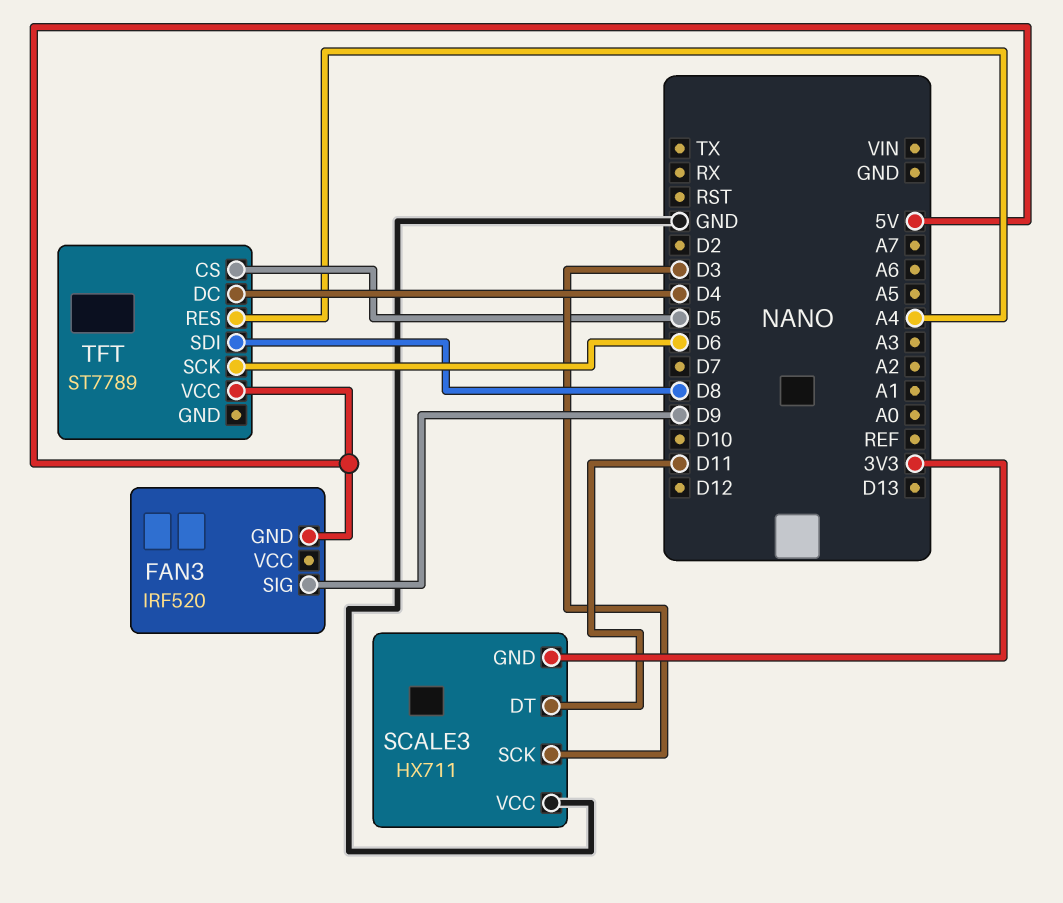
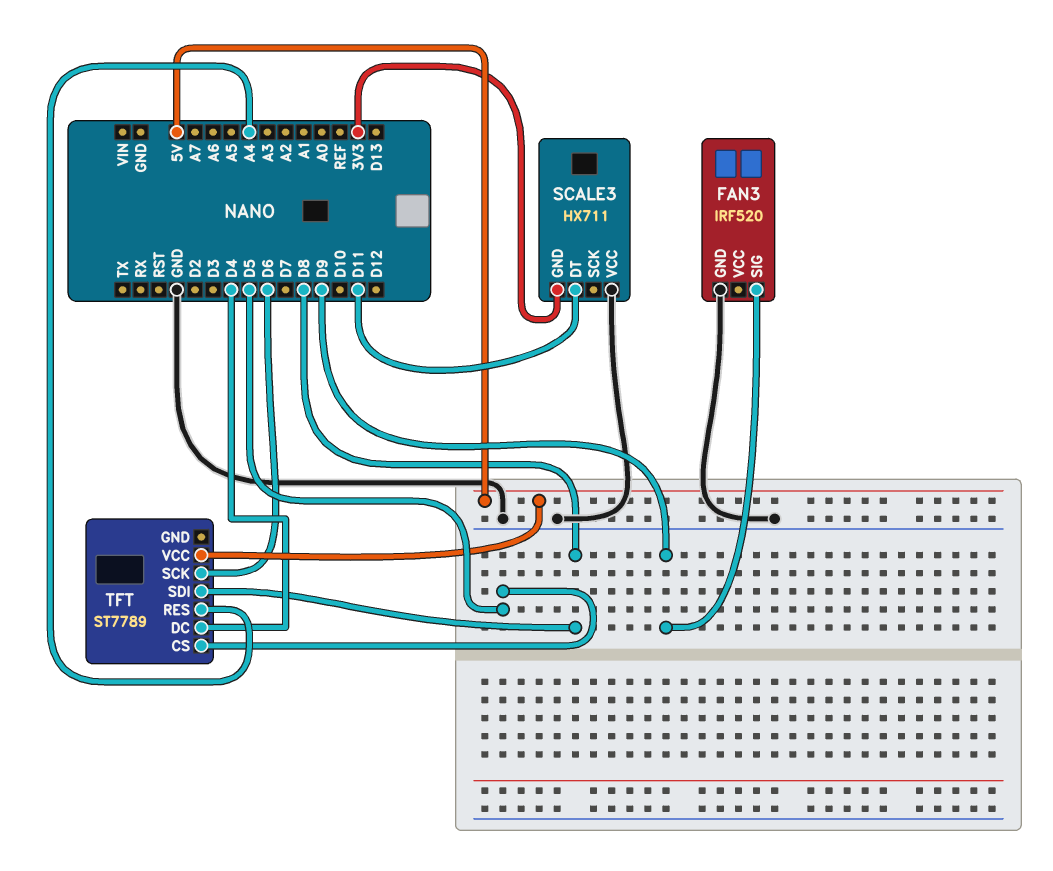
FAN3 pin GND: 5V -> GND
SCALE3 pin SCK: D3 -> none

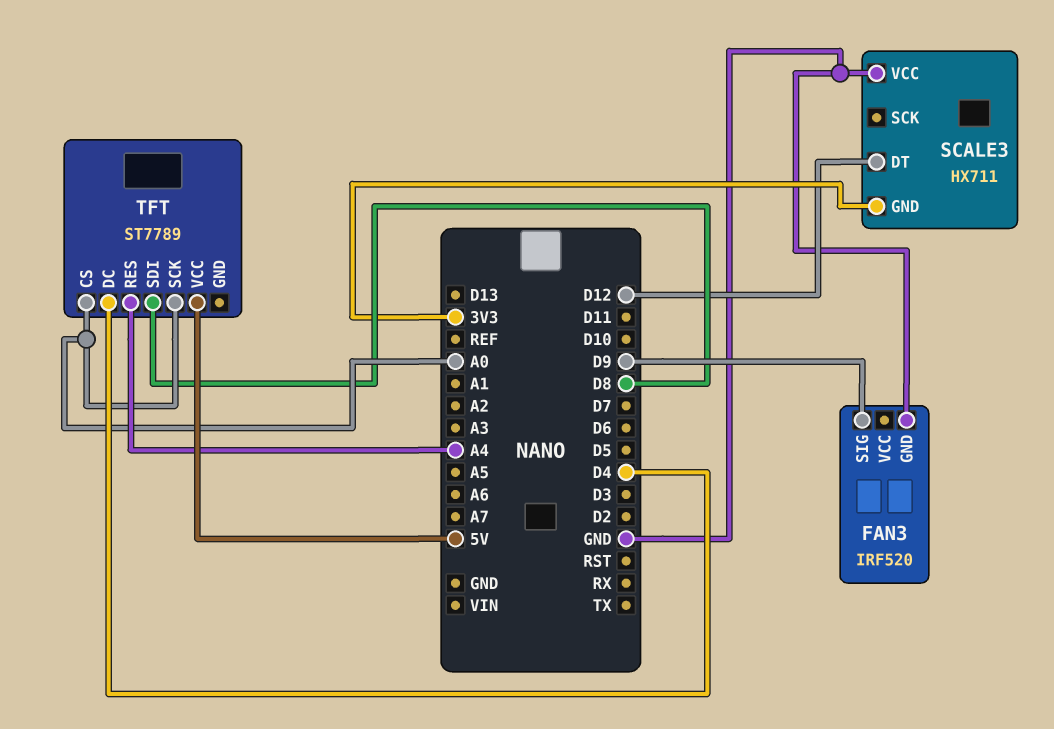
SCALE3 pin DT: D11 -> D12
TFT pin CS: D5 -> A0
TFT pin SCK: D6 -> A0

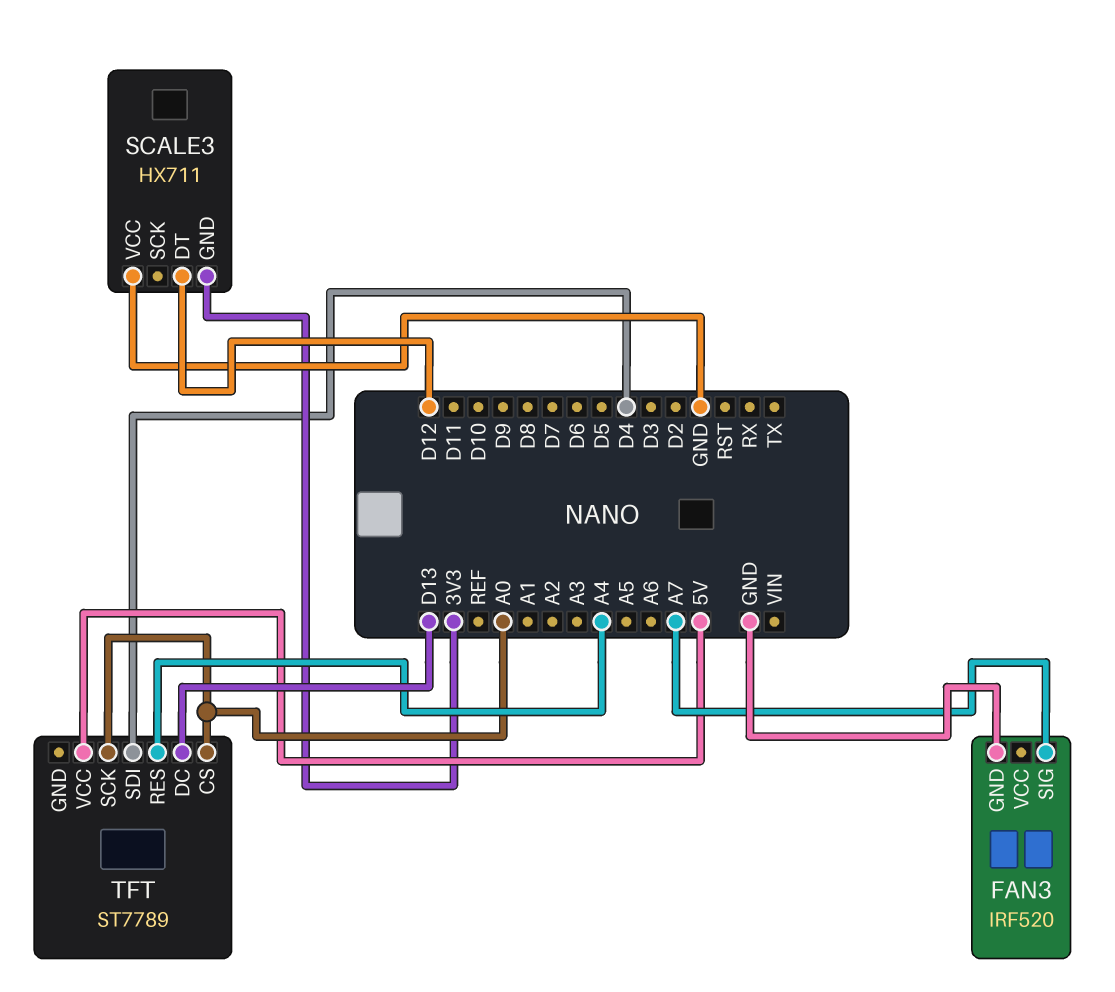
FAN3 pin SIG: D9 -> A7
TFT pin DC: D4 -> D13
TFT pin SDI: D8 -> D4

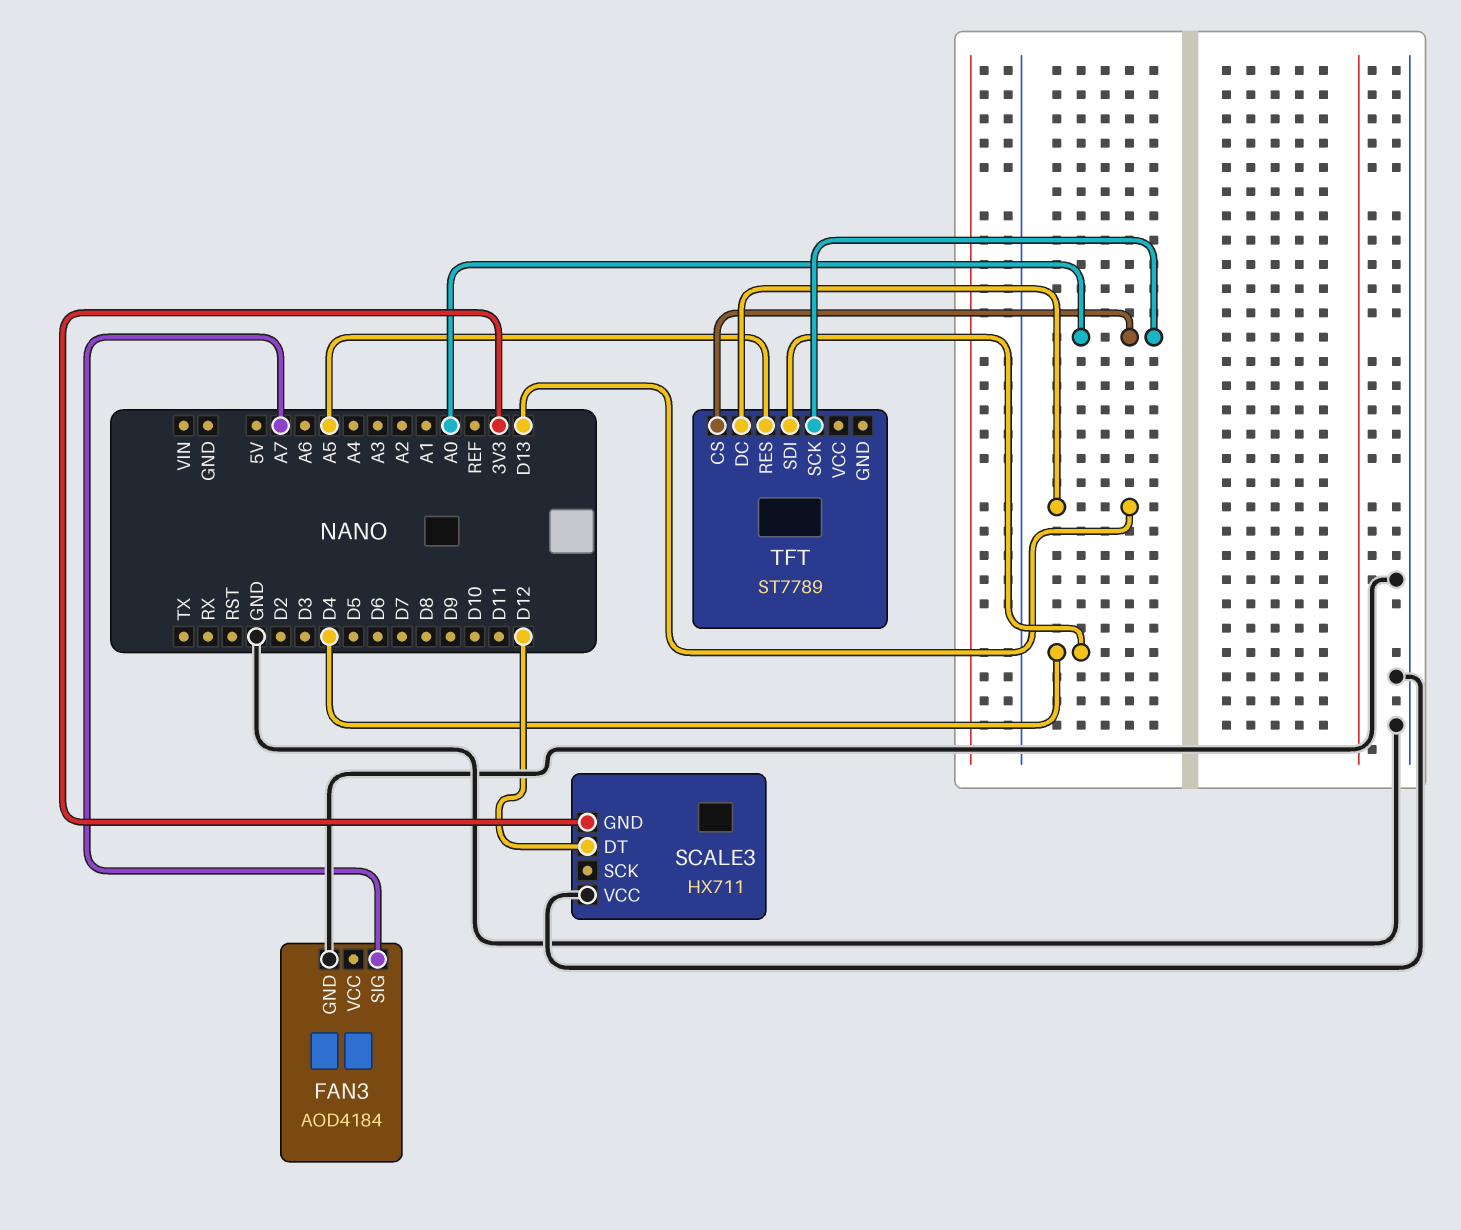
FAN3: IRF520 -> AOD4184
TFT pin RES: A4 -> A5
TFT pin VCC: 5V -> none

